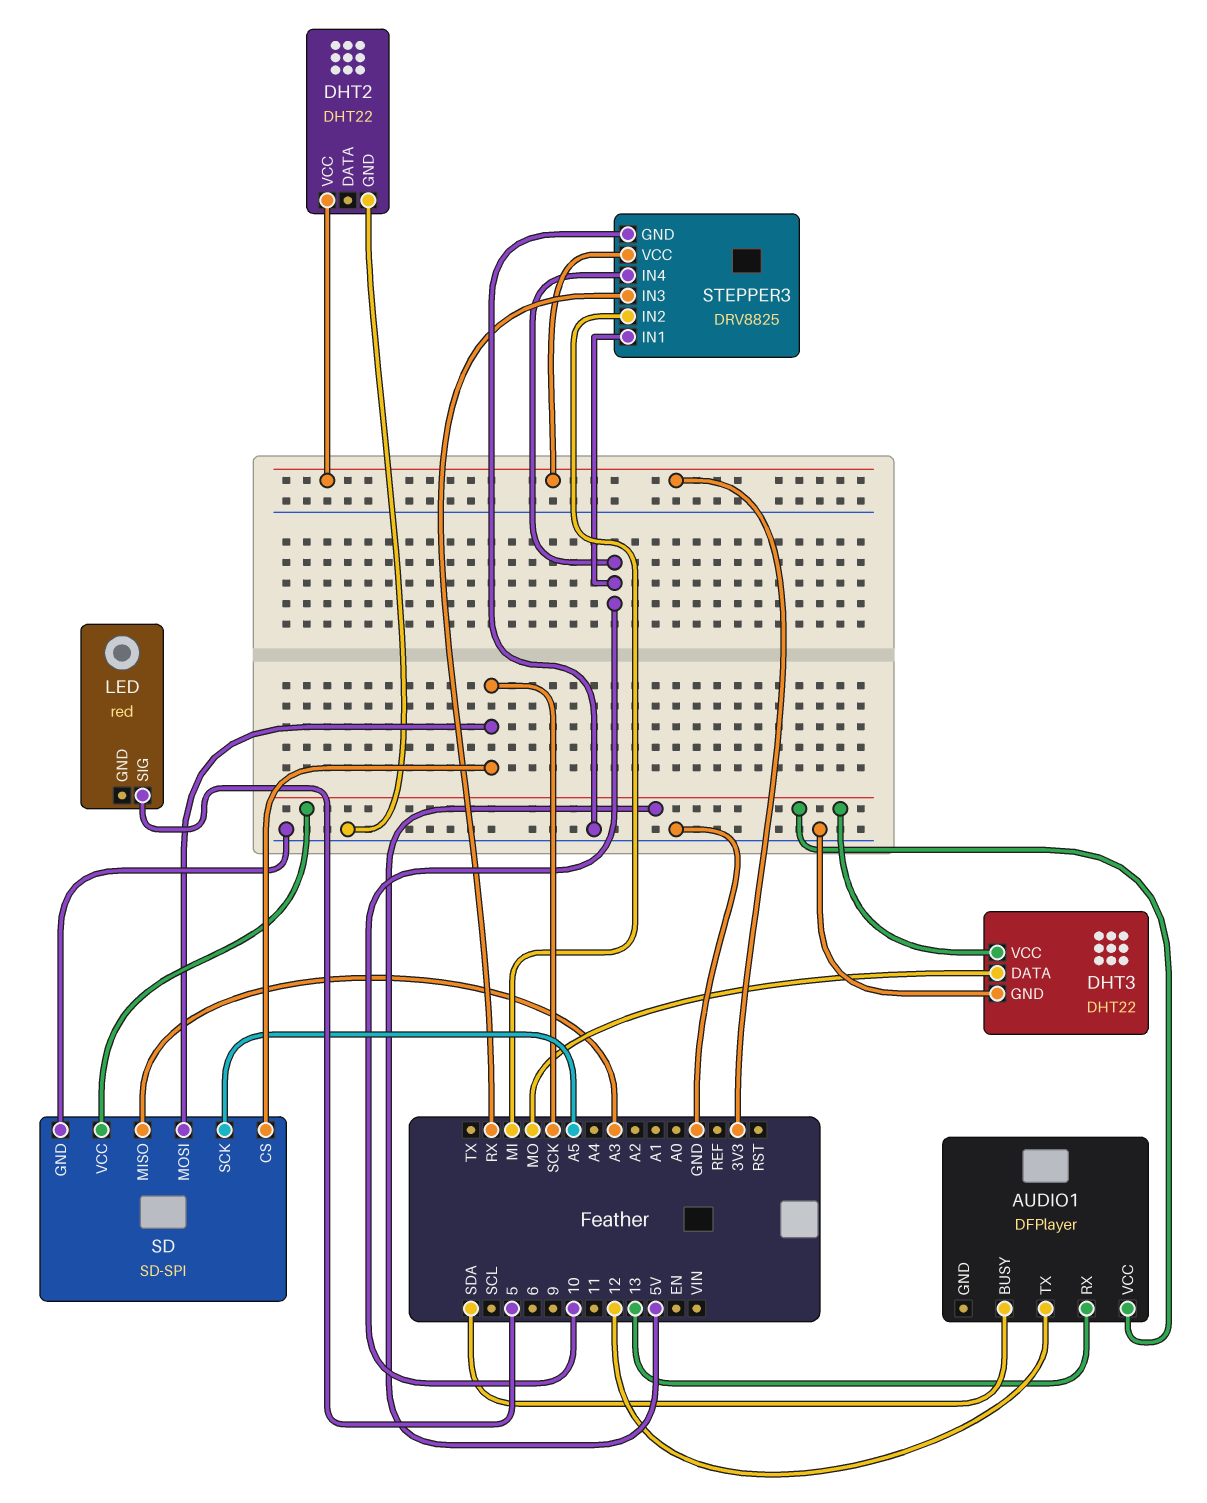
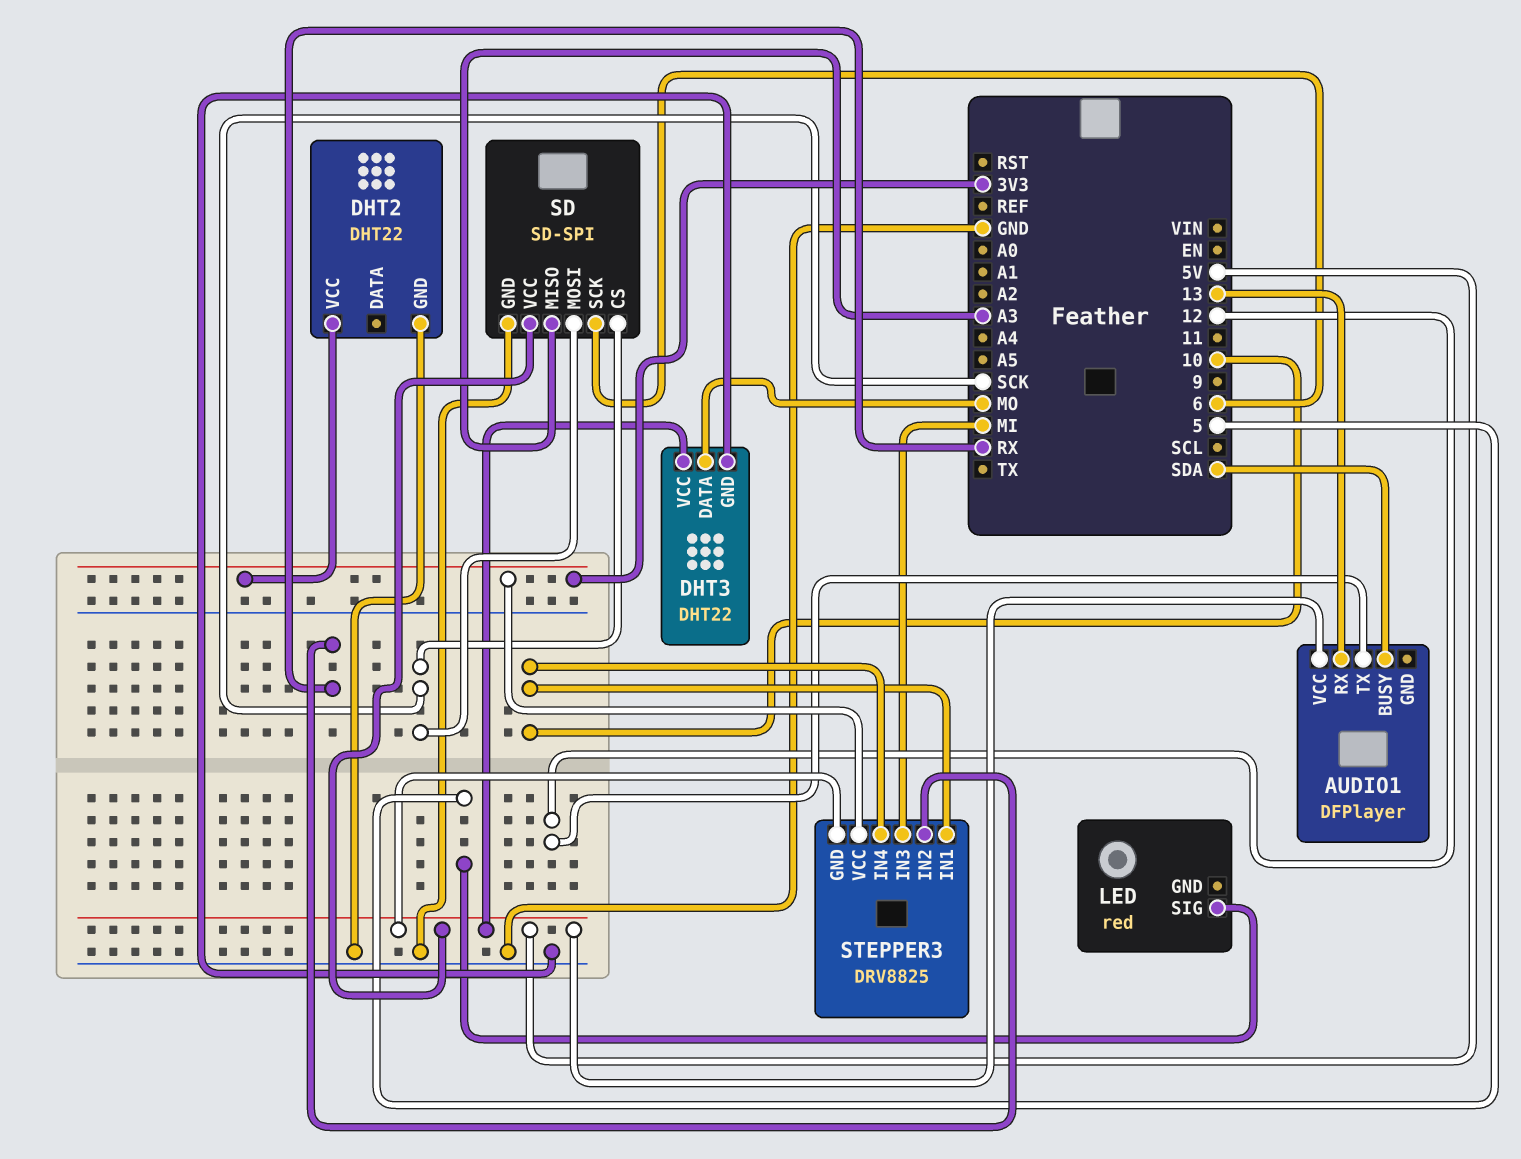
SD pin SCK: A5 -> 6
STEPPER3 pin GND: GND -> 5V
STEPPER3 pin IN2: MI -> RX
STEPPER3 pin IN3: RX -> MI

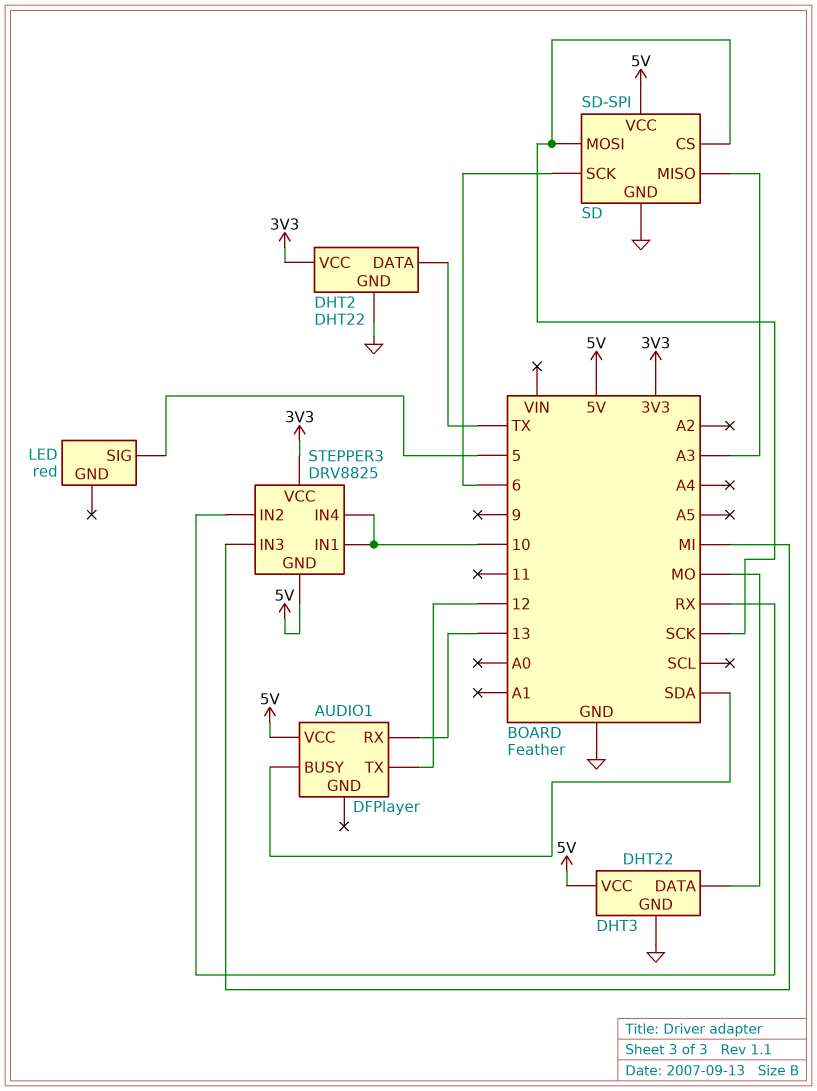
DHT2 pin DATA: none -> TX

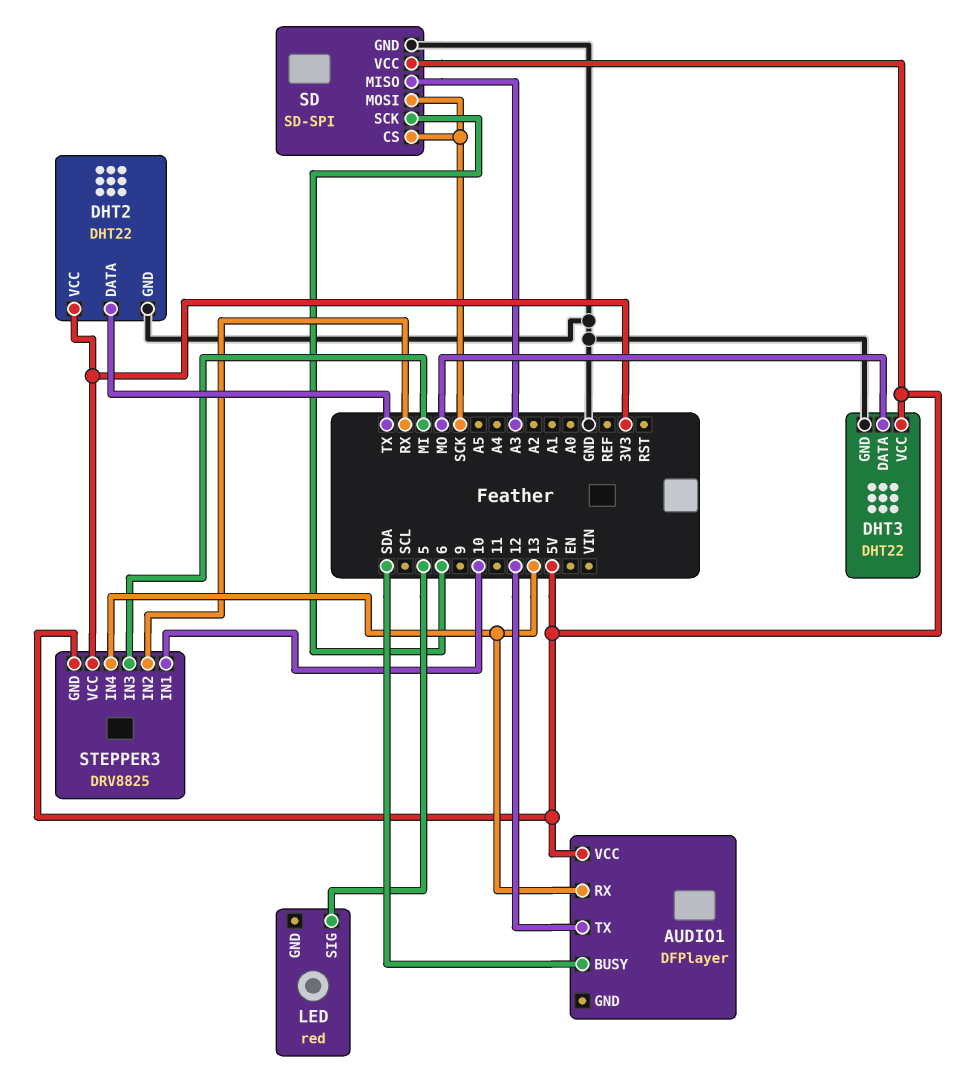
STEPPER3 pin IN4: 10 -> 13

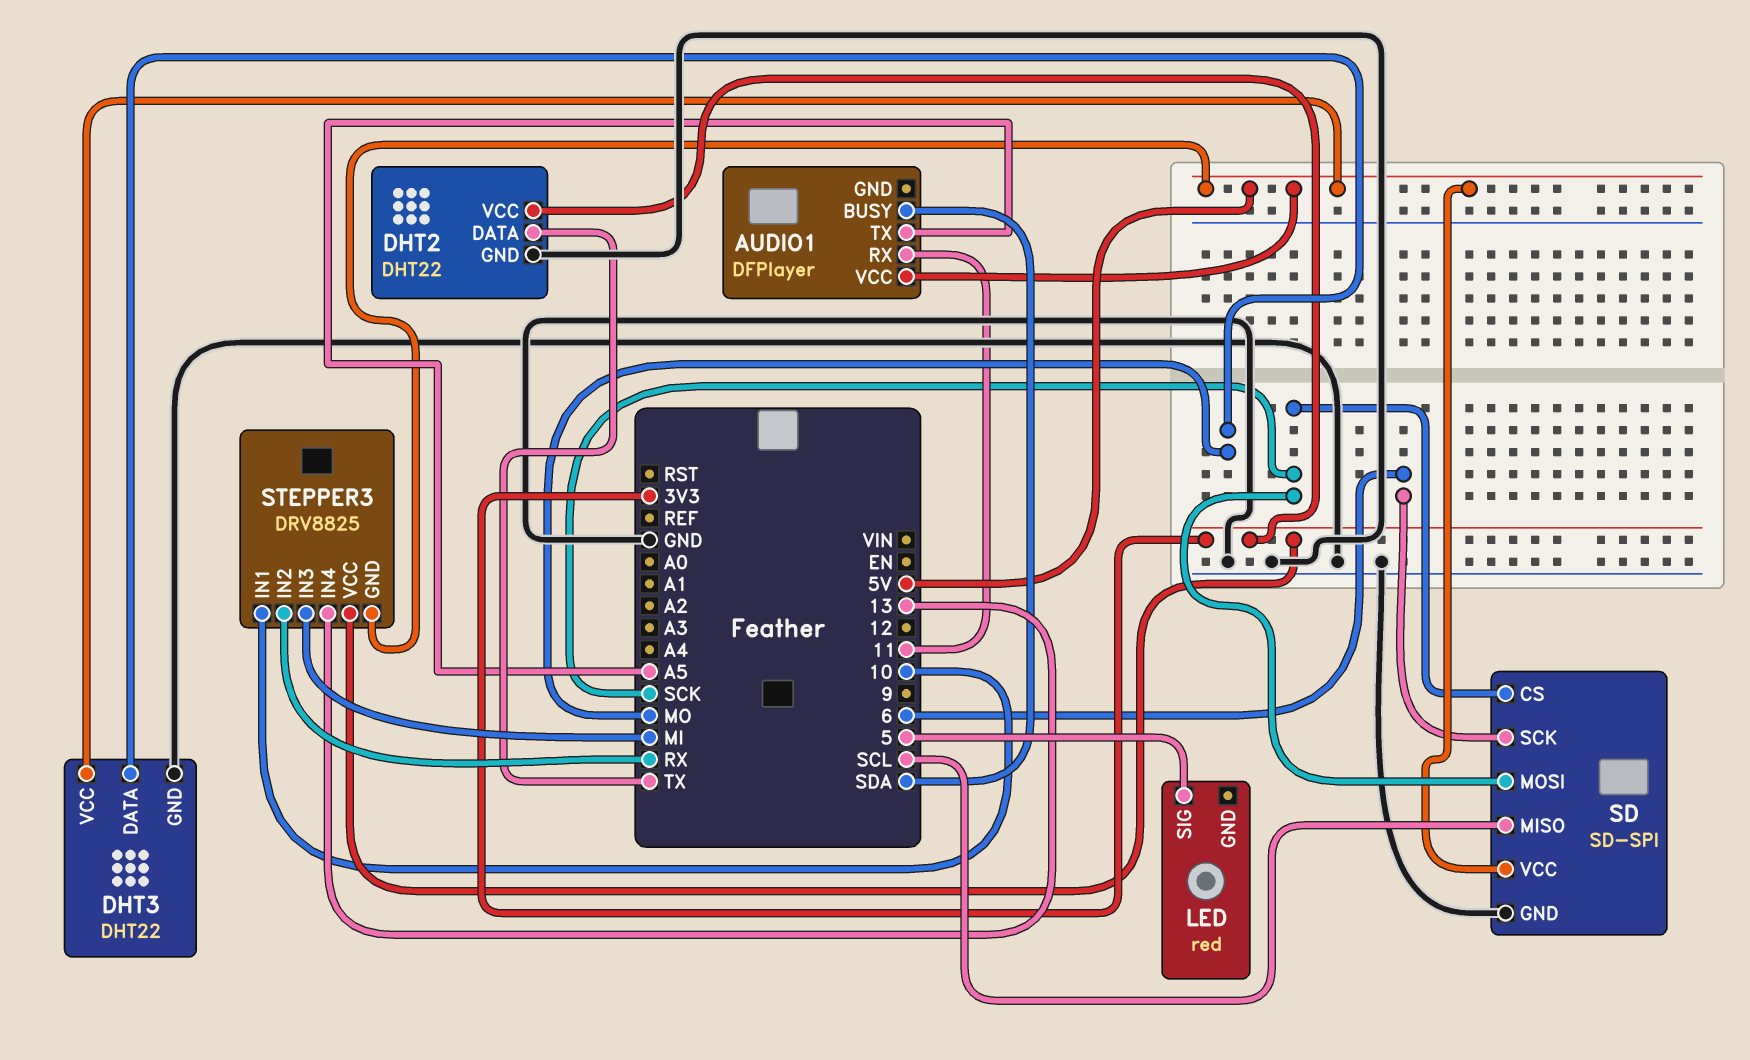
AUDIO1 pin RX: 13 -> 11
AUDIO1 pin TX: 12 -> A5
SD pin MISO: A3 -> SCL

